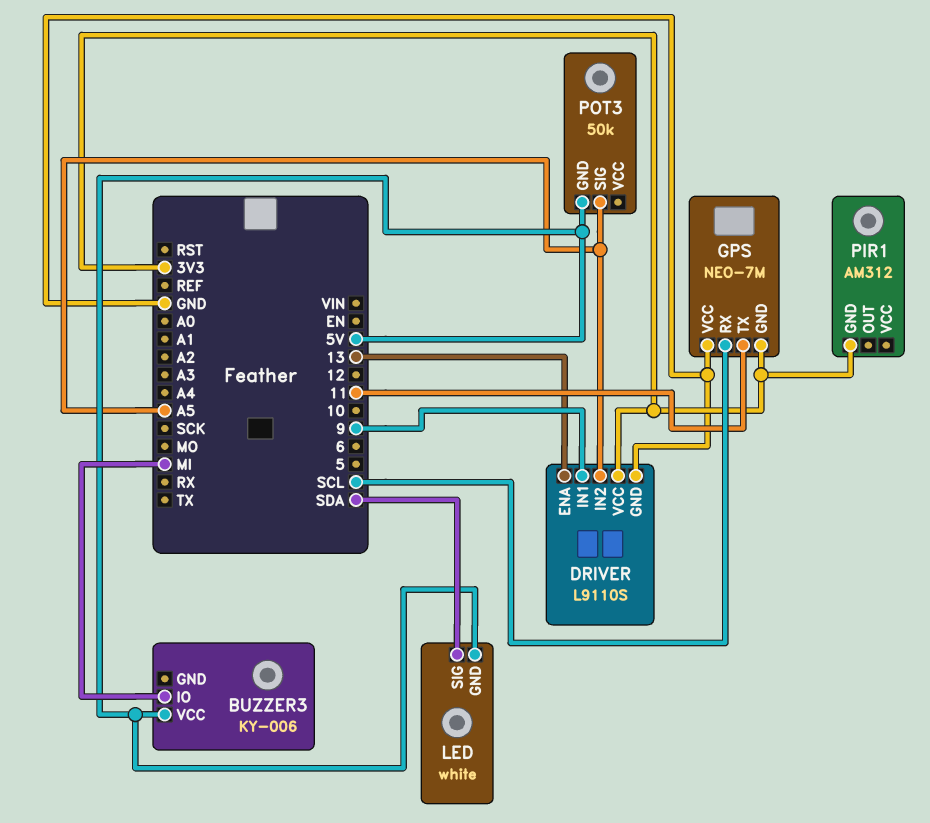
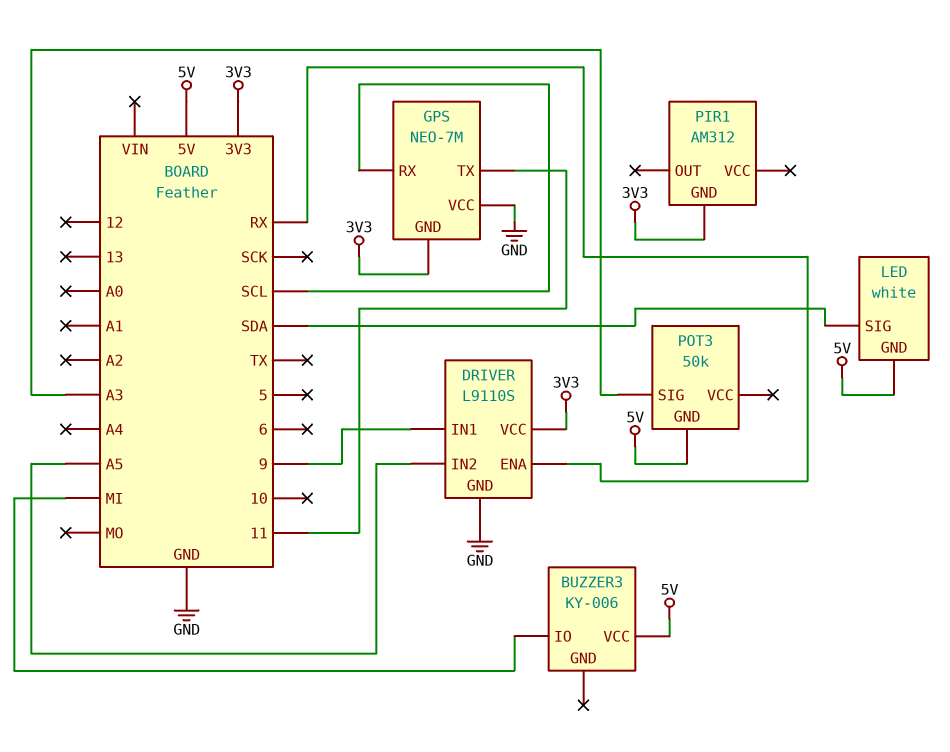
DRIVER pin ENA: 13 -> RX
POT3 pin SIG: A5 -> A3

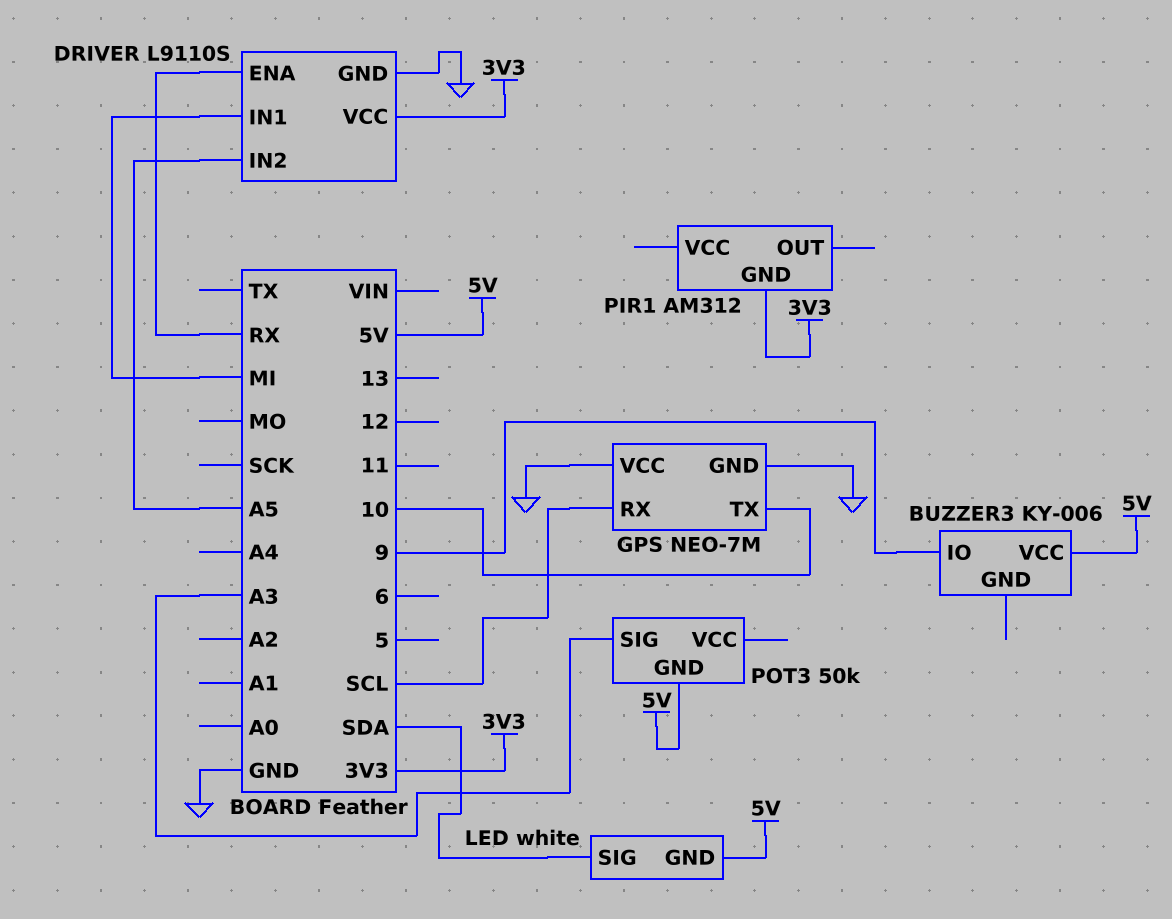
BUZZER3 pin IO: MI -> 9
DRIVER pin IN1: 9 -> MI
GPS pin GND: 3V3 -> GND
GPS pin TX: 11 -> 10

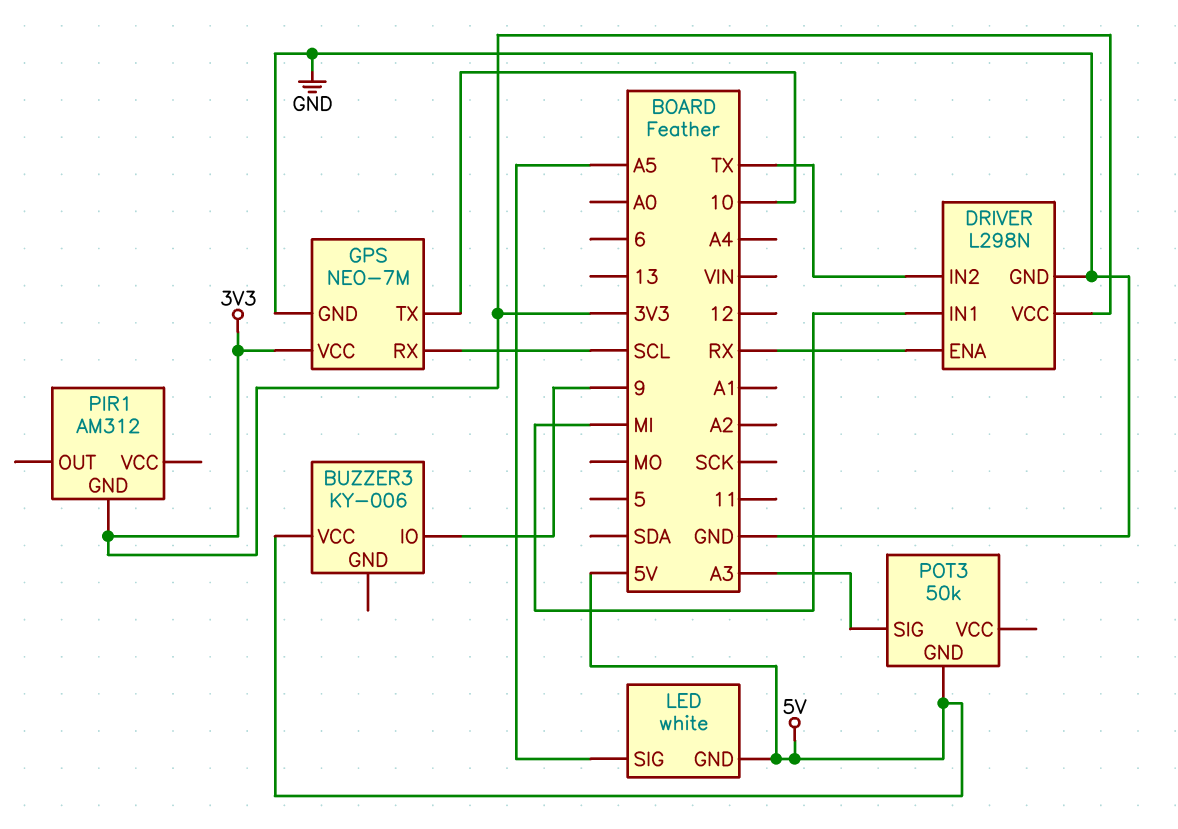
DRIVER: L9110S -> L298N
DRIVER pin IN2: A5 -> TX
GPS pin VCC: GND -> 3V3
LED pin SIG: SDA -> A5

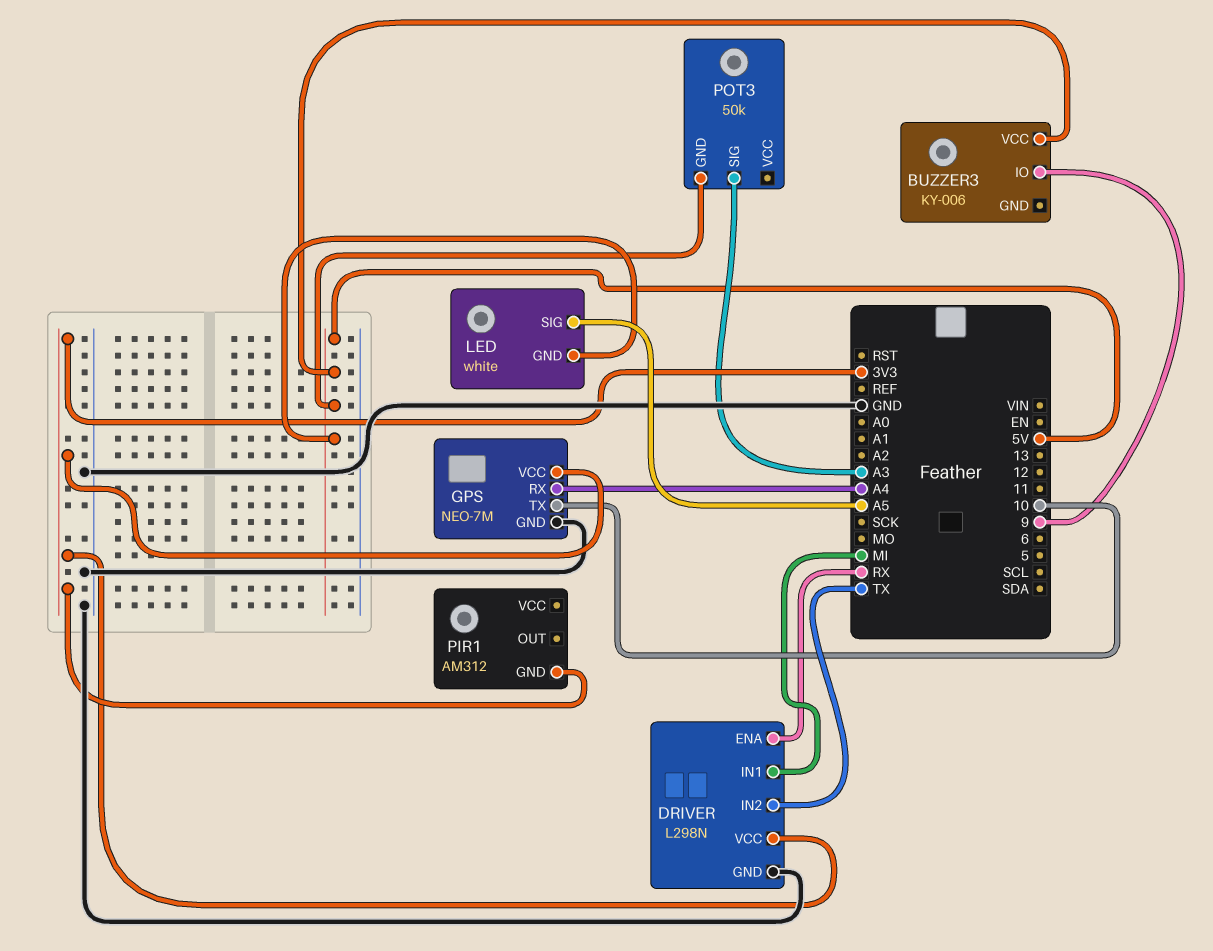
GPS pin RX: SCL -> A4

